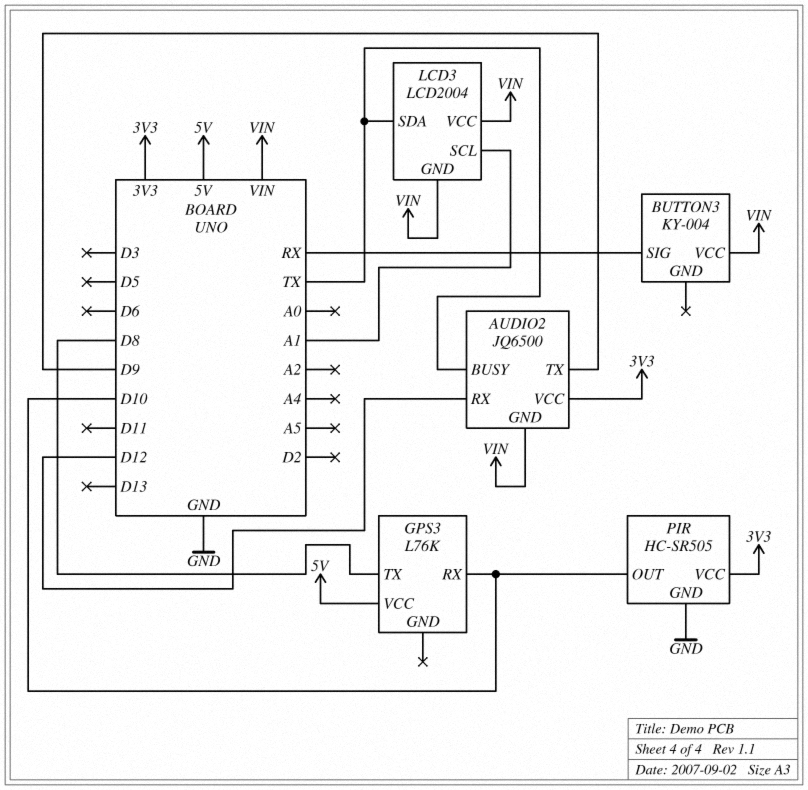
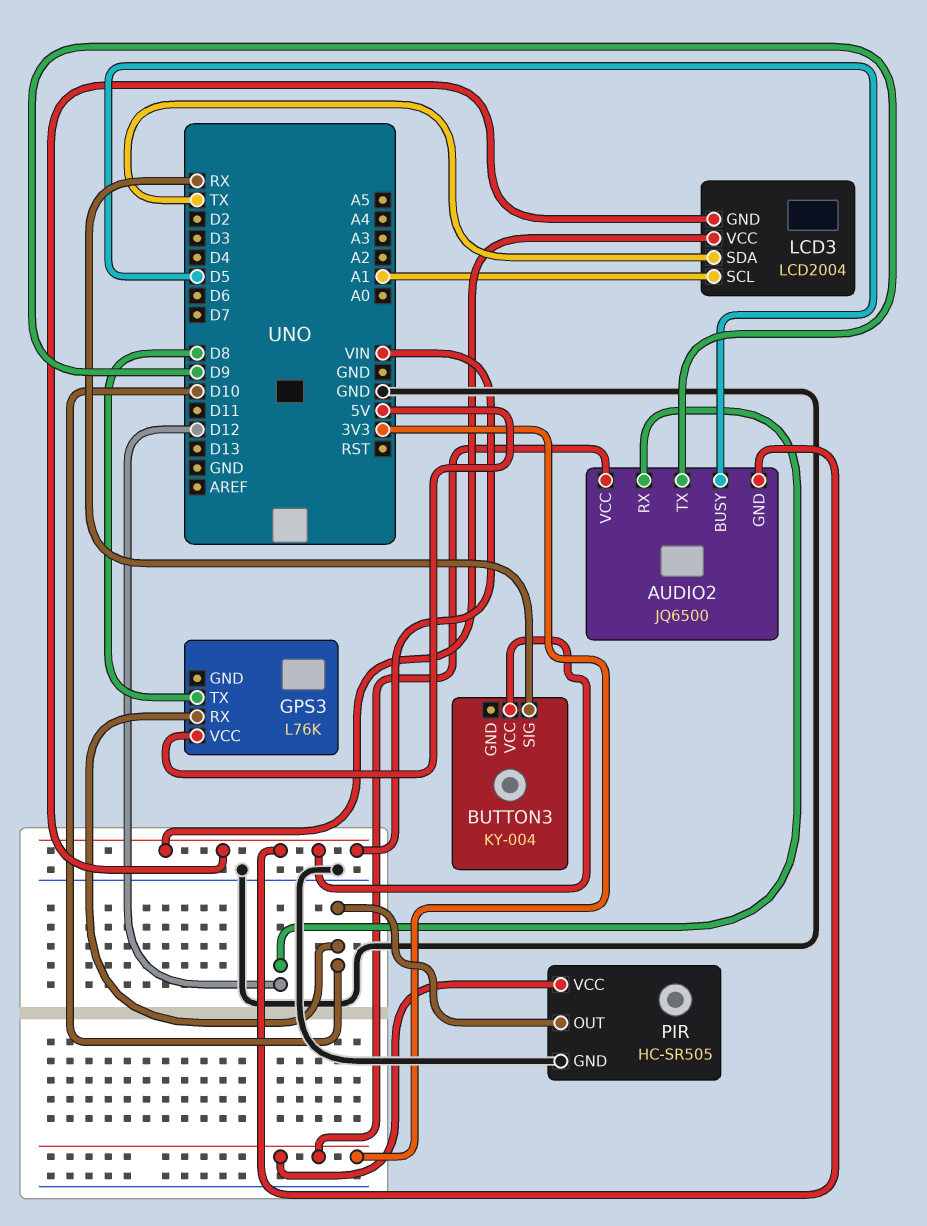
AUDIO2 pin BUSY: TX -> D5

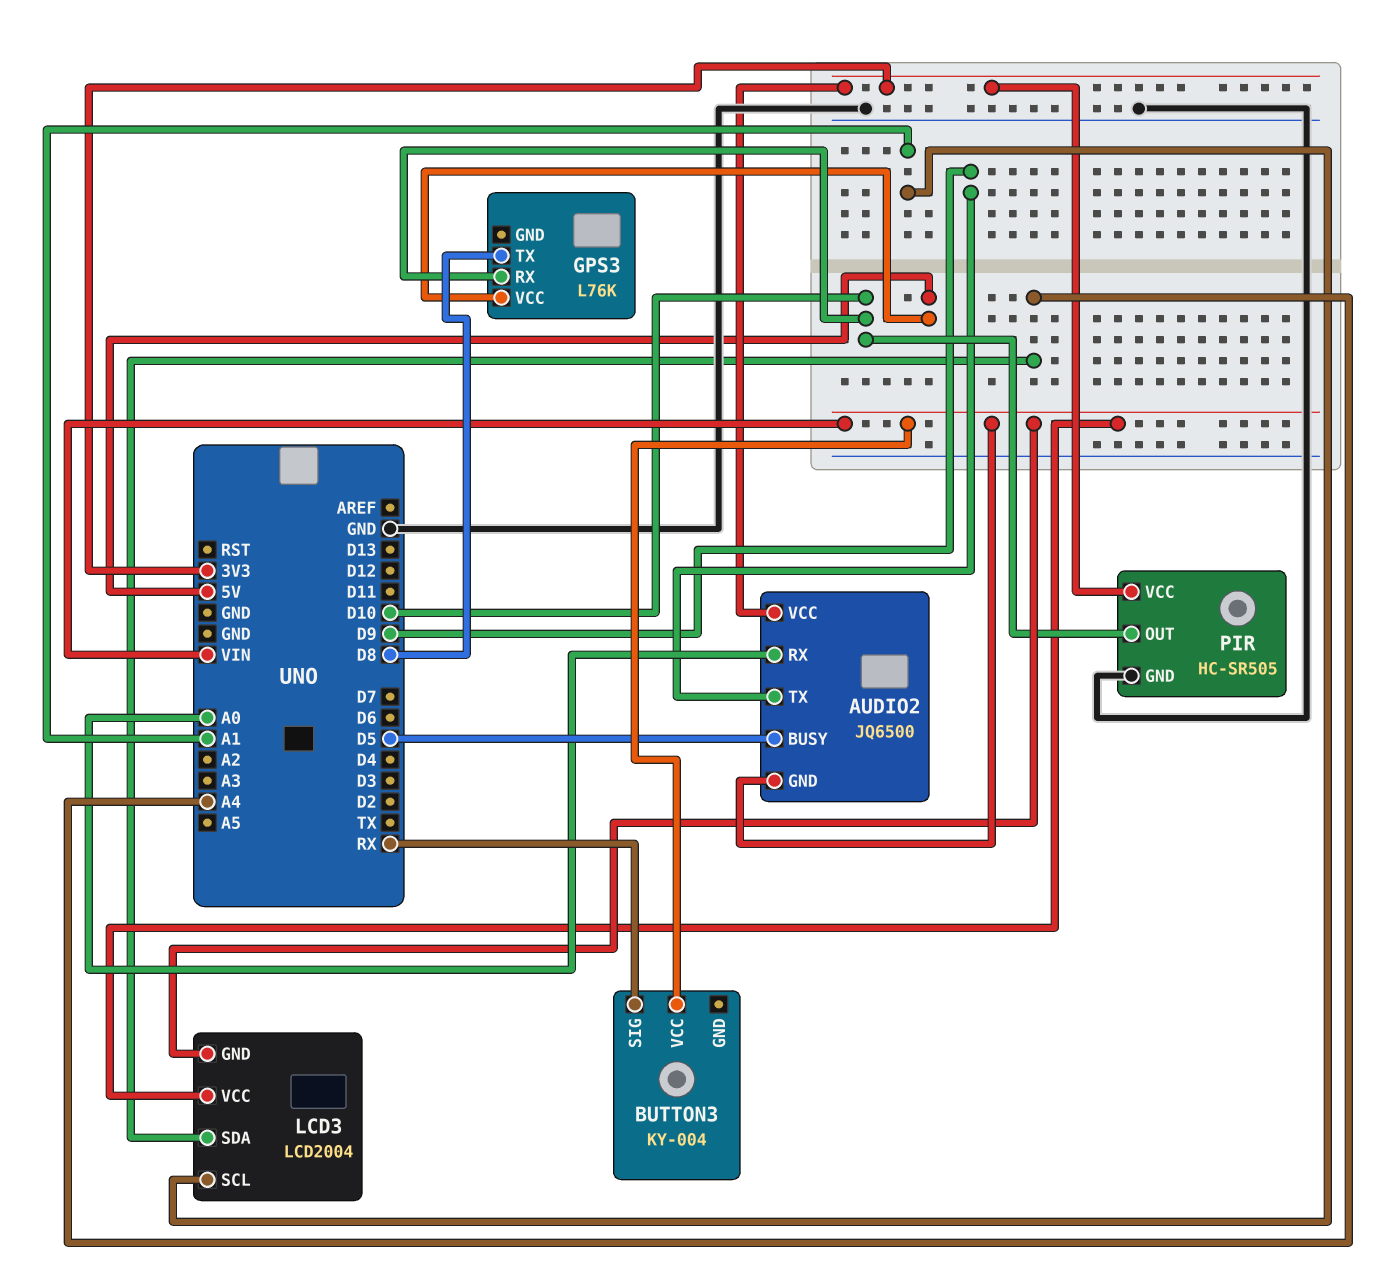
AUDIO2 pin RX: D12 -> A0
LCD3 pin SDA: TX -> A4

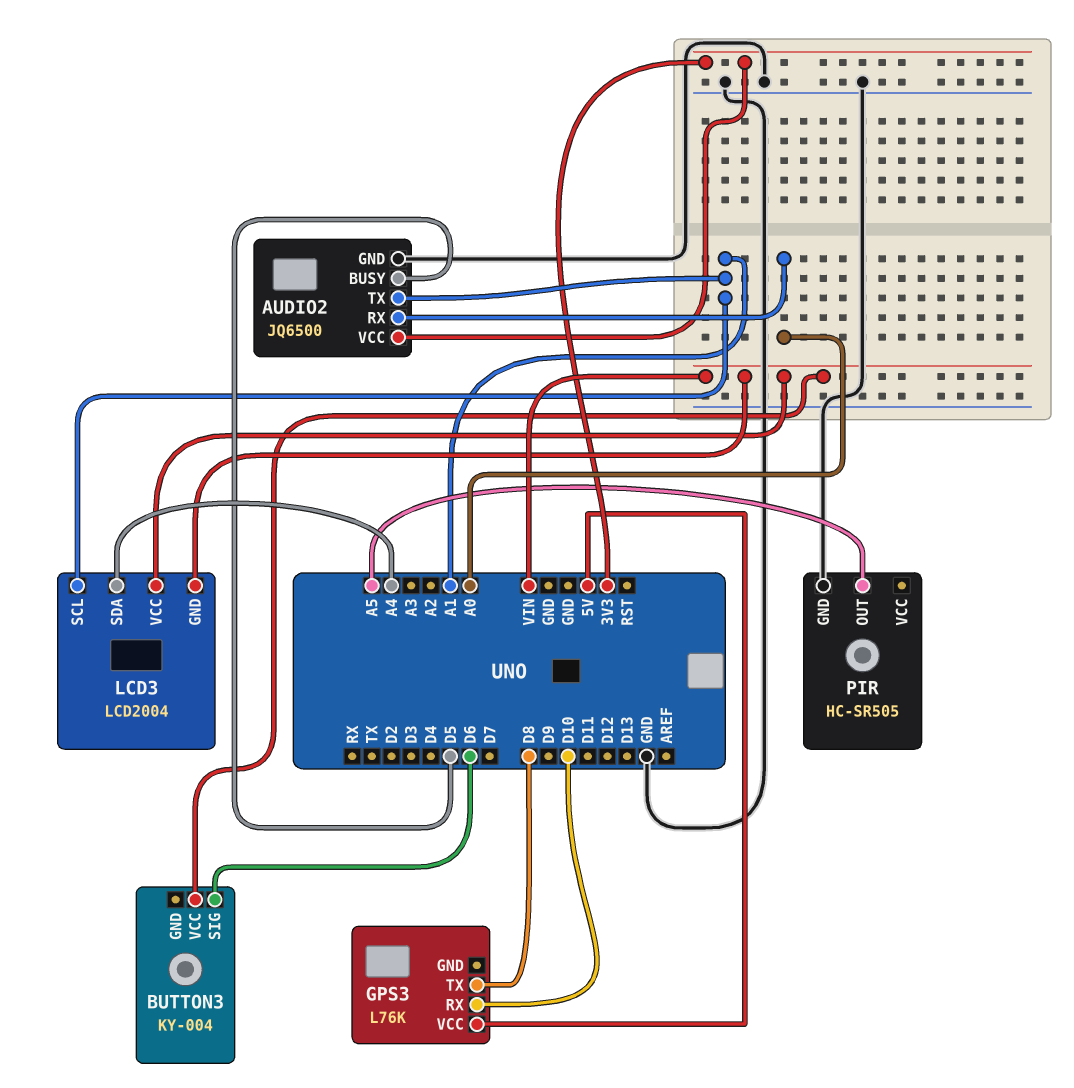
AUDIO2 pin GND: VIN -> GND
AUDIO2 pin TX: D9 -> A1
BUTTON3 pin SIG: RX -> D6
PIR pin OUT: D10 -> A5
PIR pin VCC: 3V3 -> none

